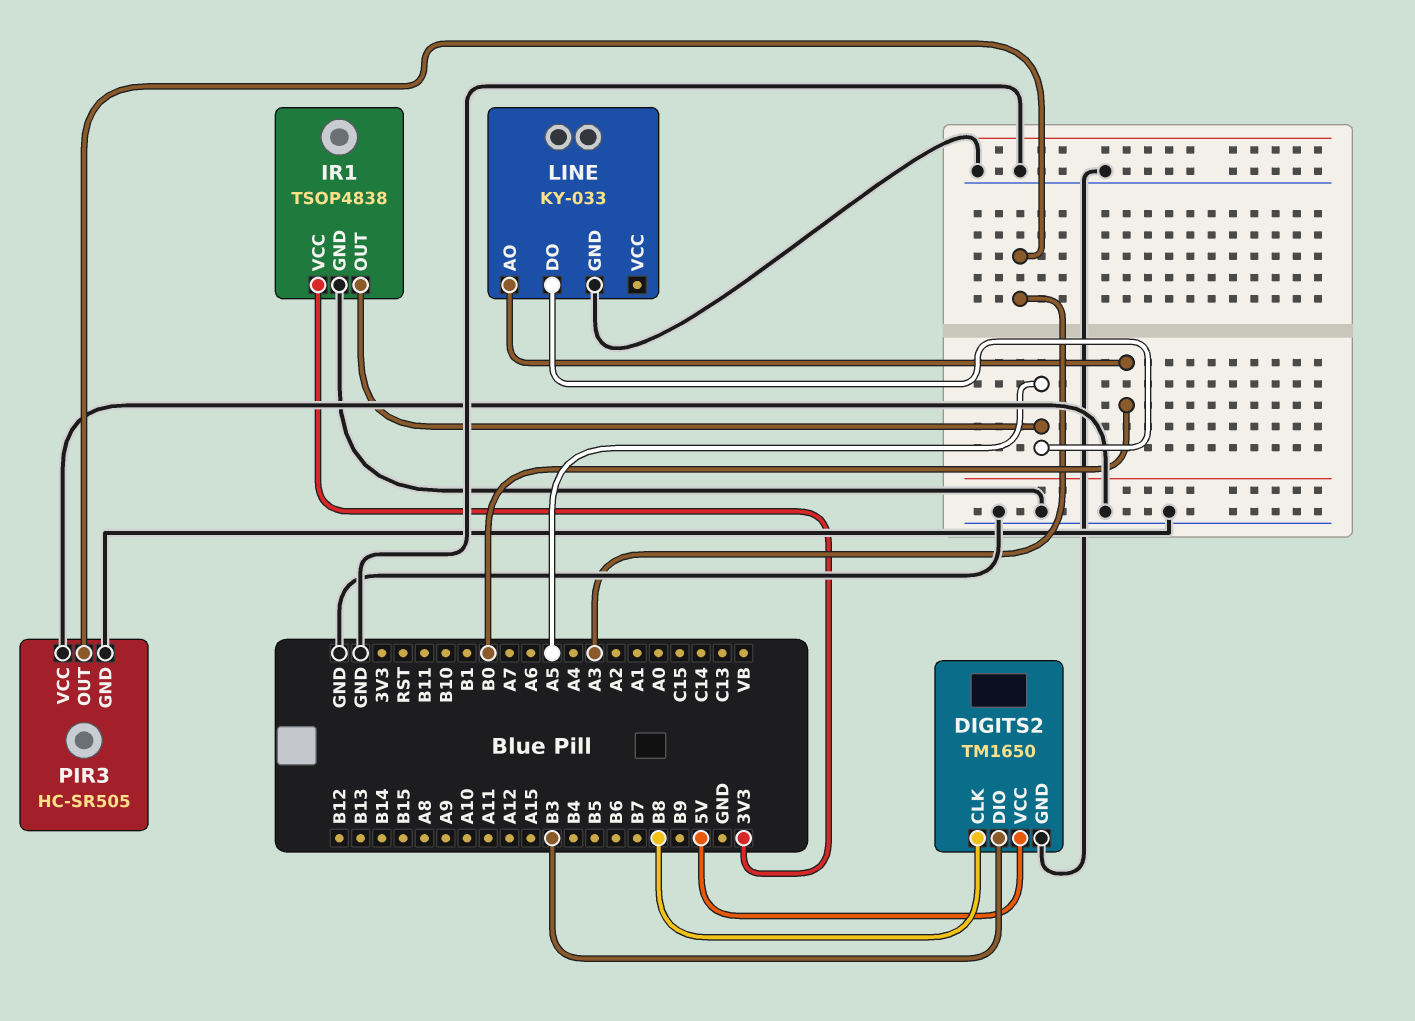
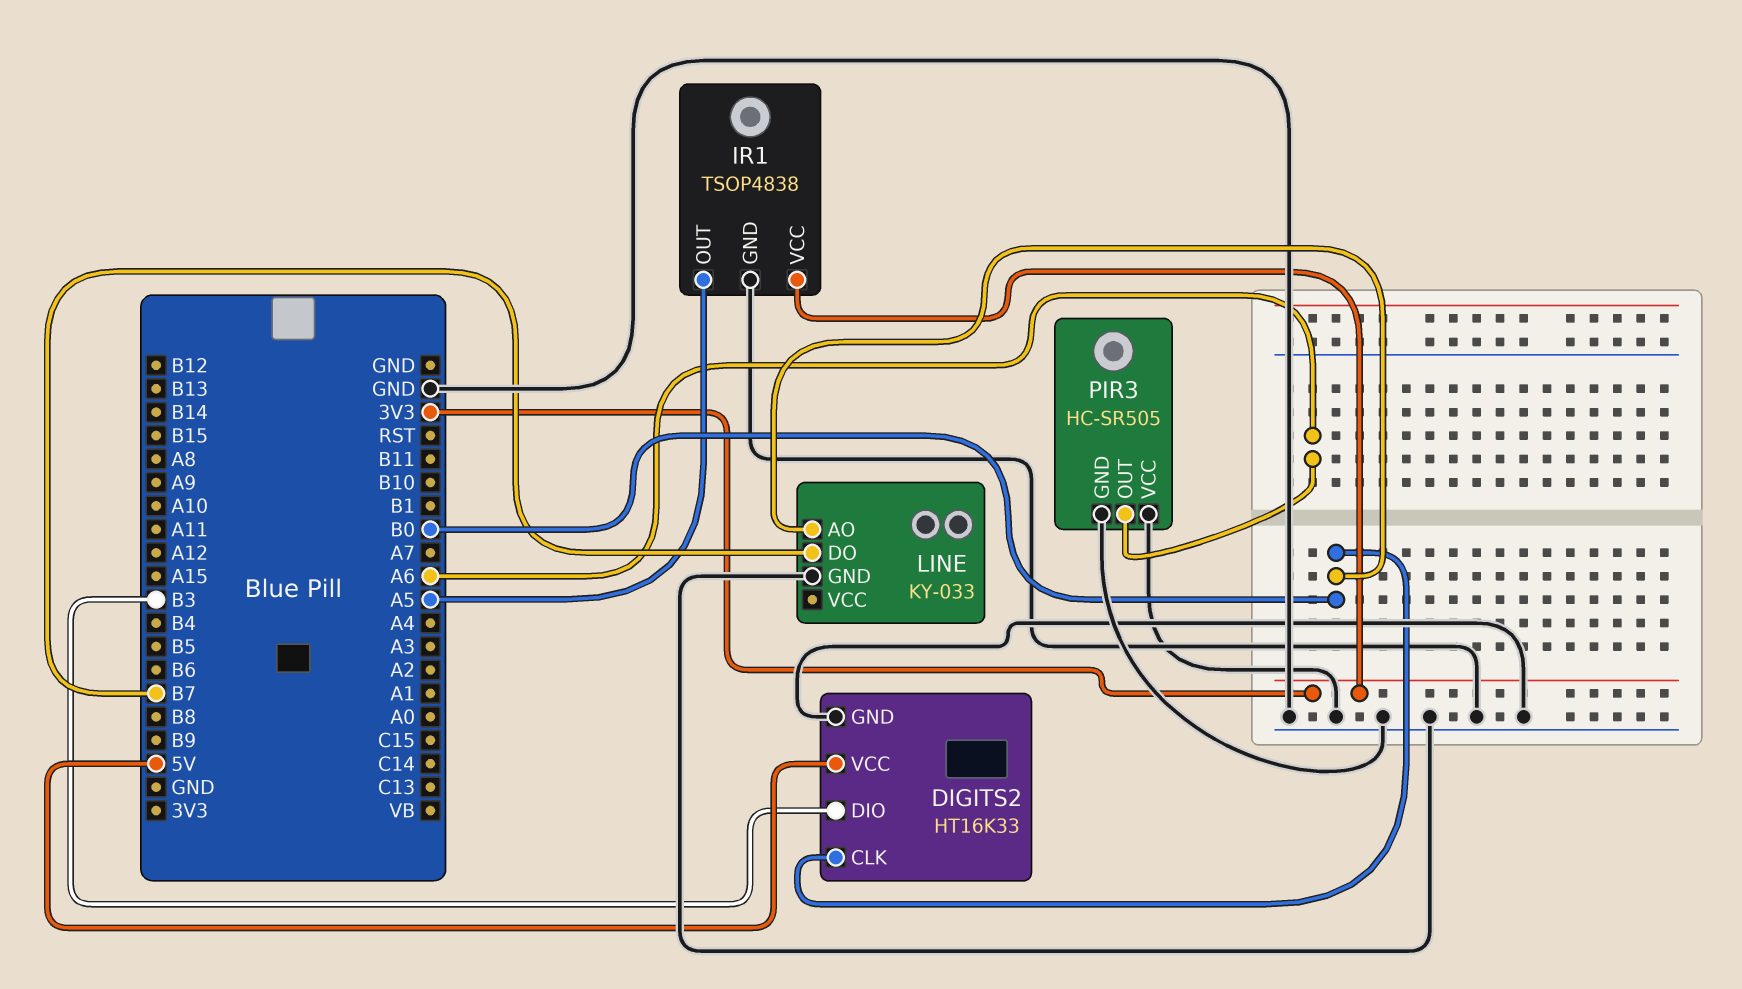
DIGITS2: TM1650 -> HT16K33
DIGITS2 pin CLK: B8 -> B0
LINE pin DO: A5 -> B7
PIR3 pin OUT: A3 -> A6

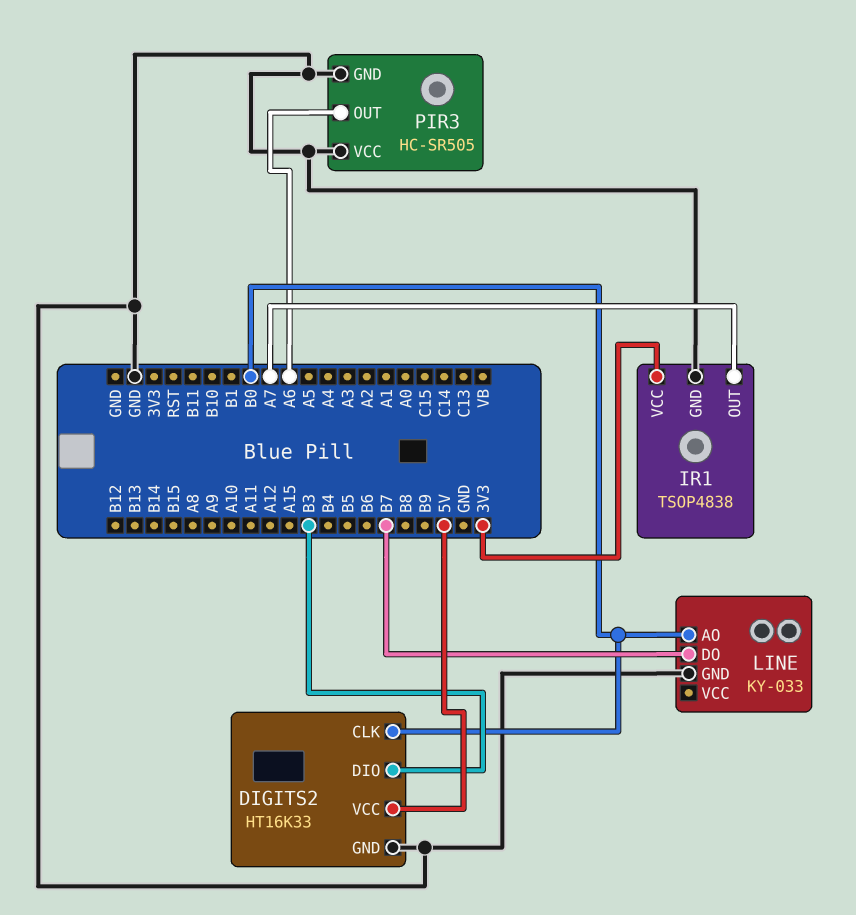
IR1 pin OUT: A5 -> A7

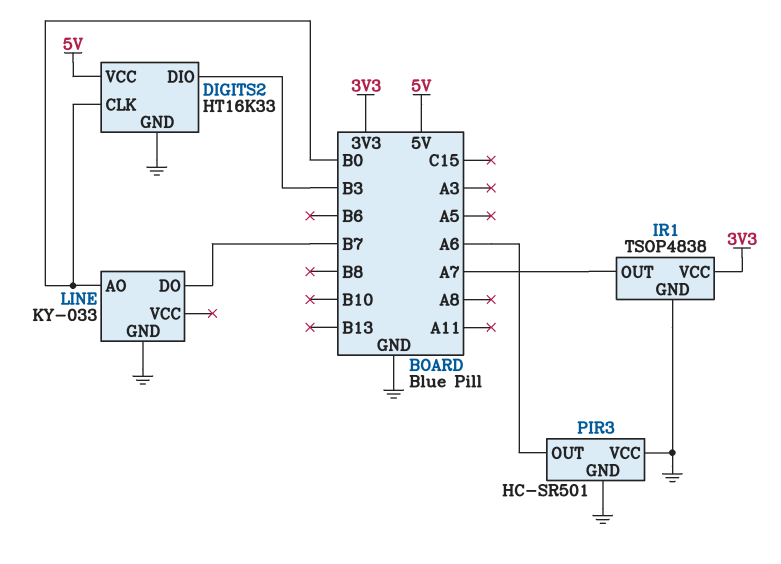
PIR3: HC-SR505 -> HC-SR501

